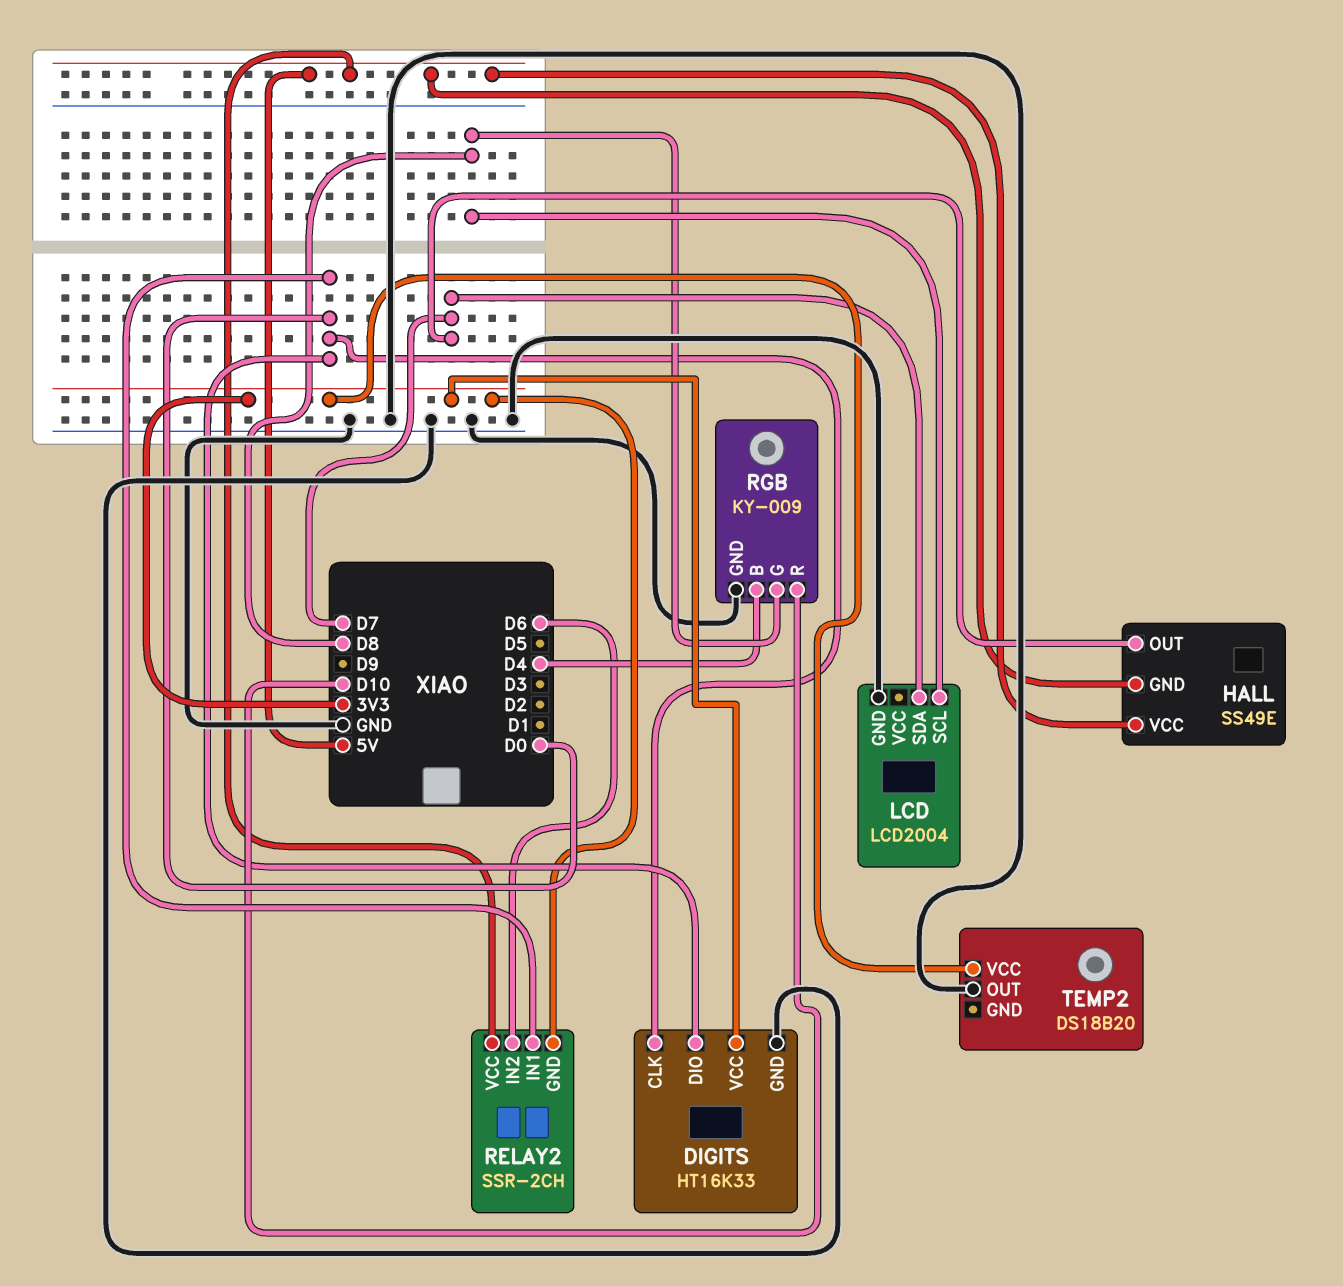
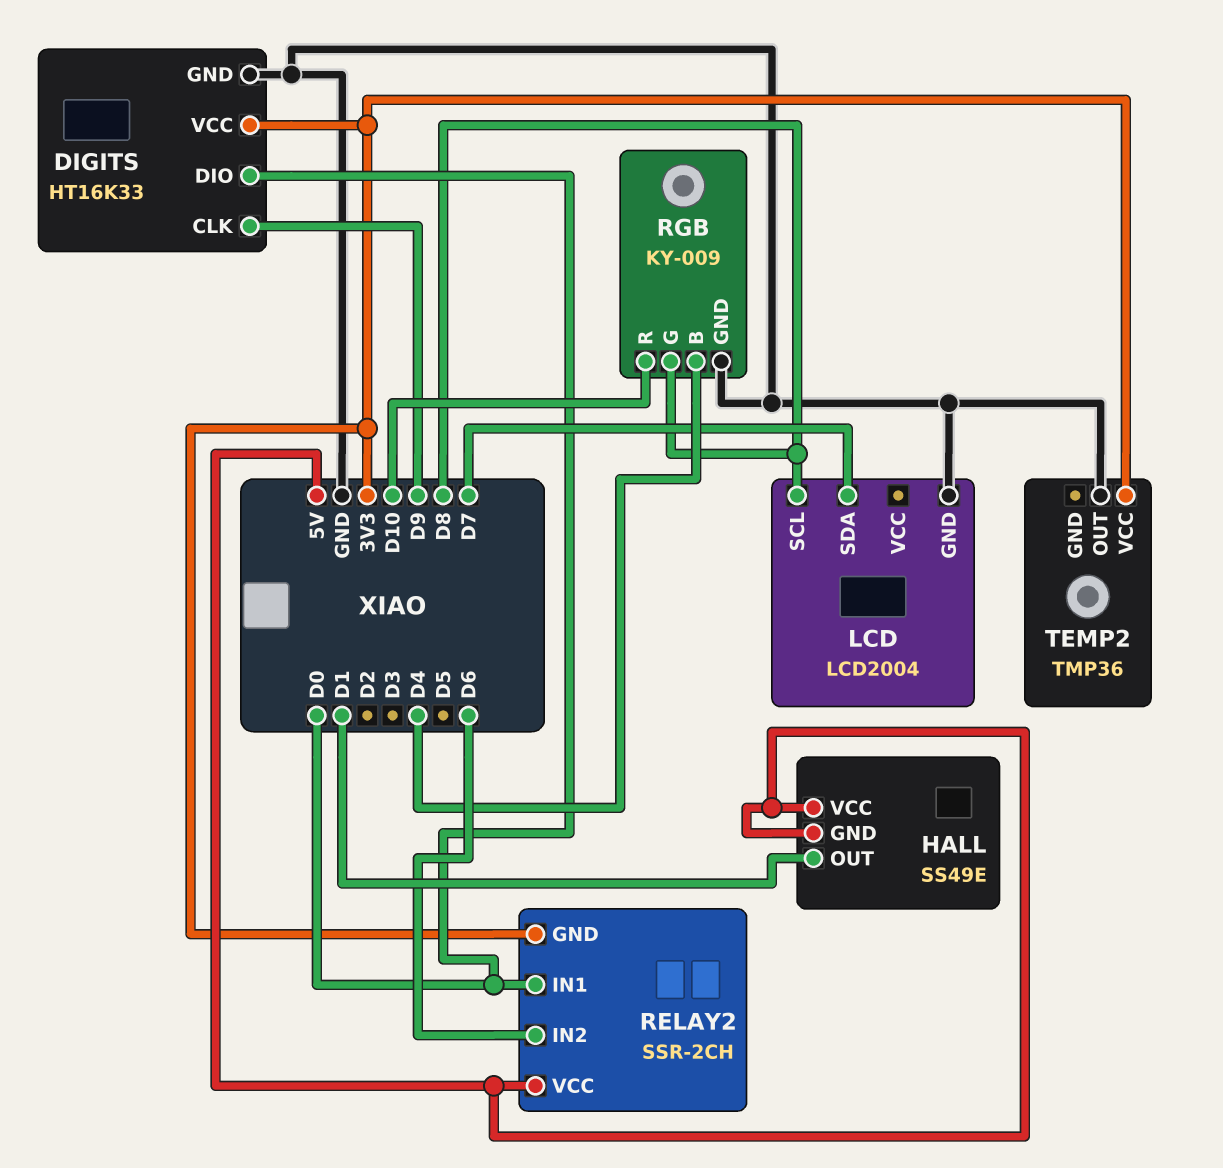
DIGITS pin CLK: D0 -> D9
HALL pin OUT: D7 -> D1
TEMP2: DS18B20 -> TMP36

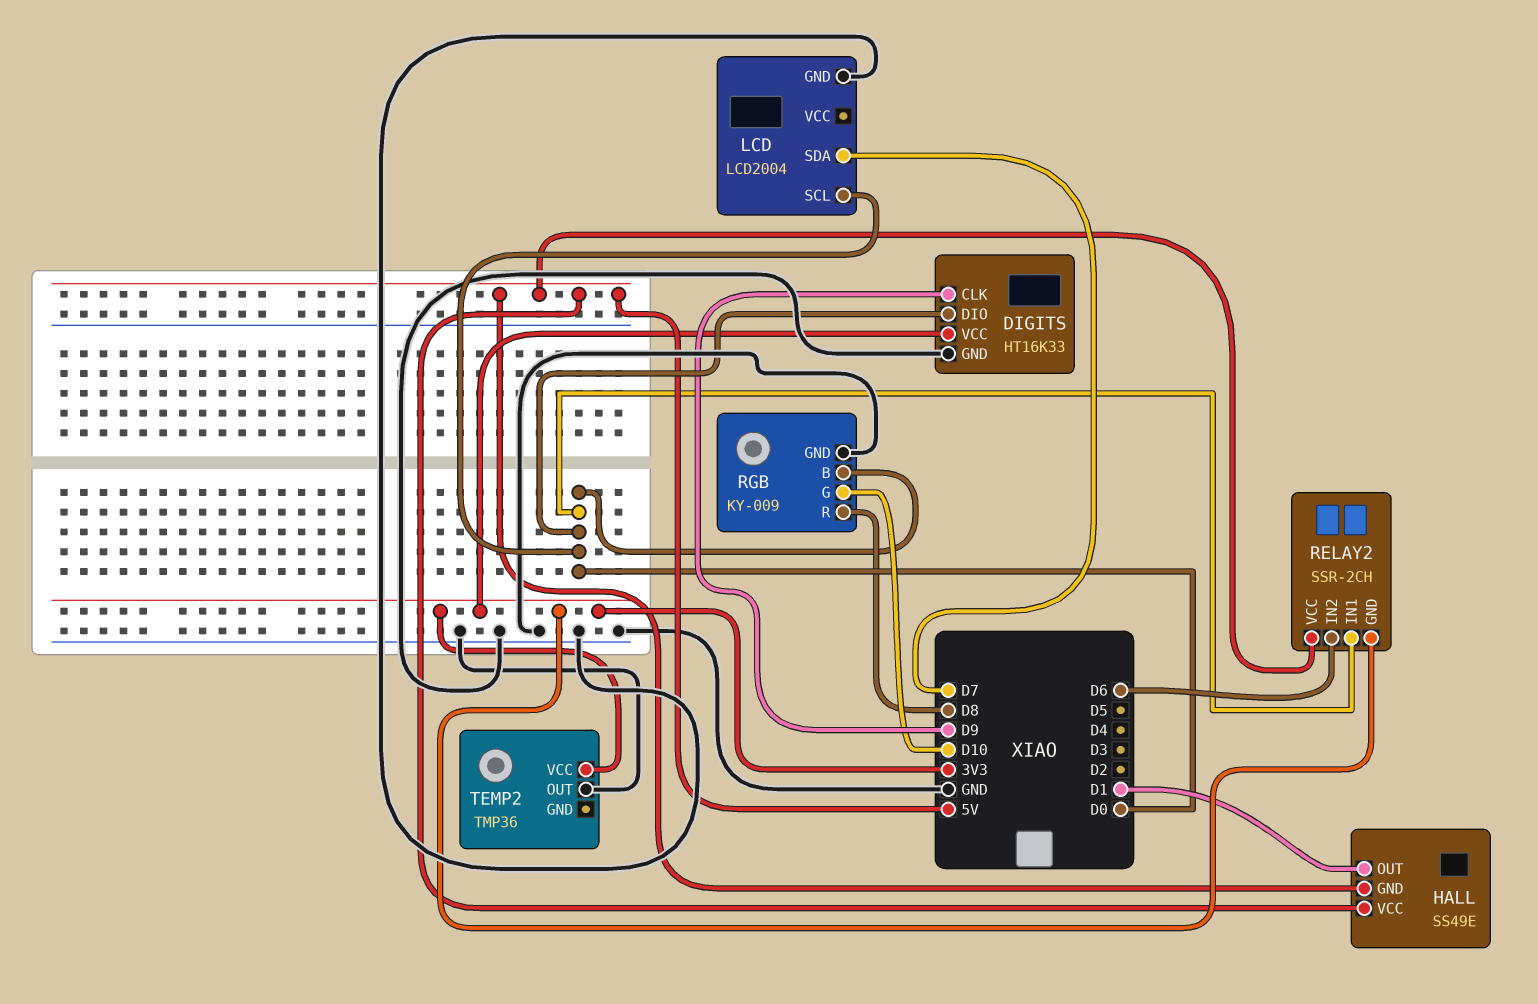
LCD pin SCL: D8 -> D0
RGB pin B: D4 -> D0
RGB pin G: D8 -> D10
RGB pin R: D10 -> D8

